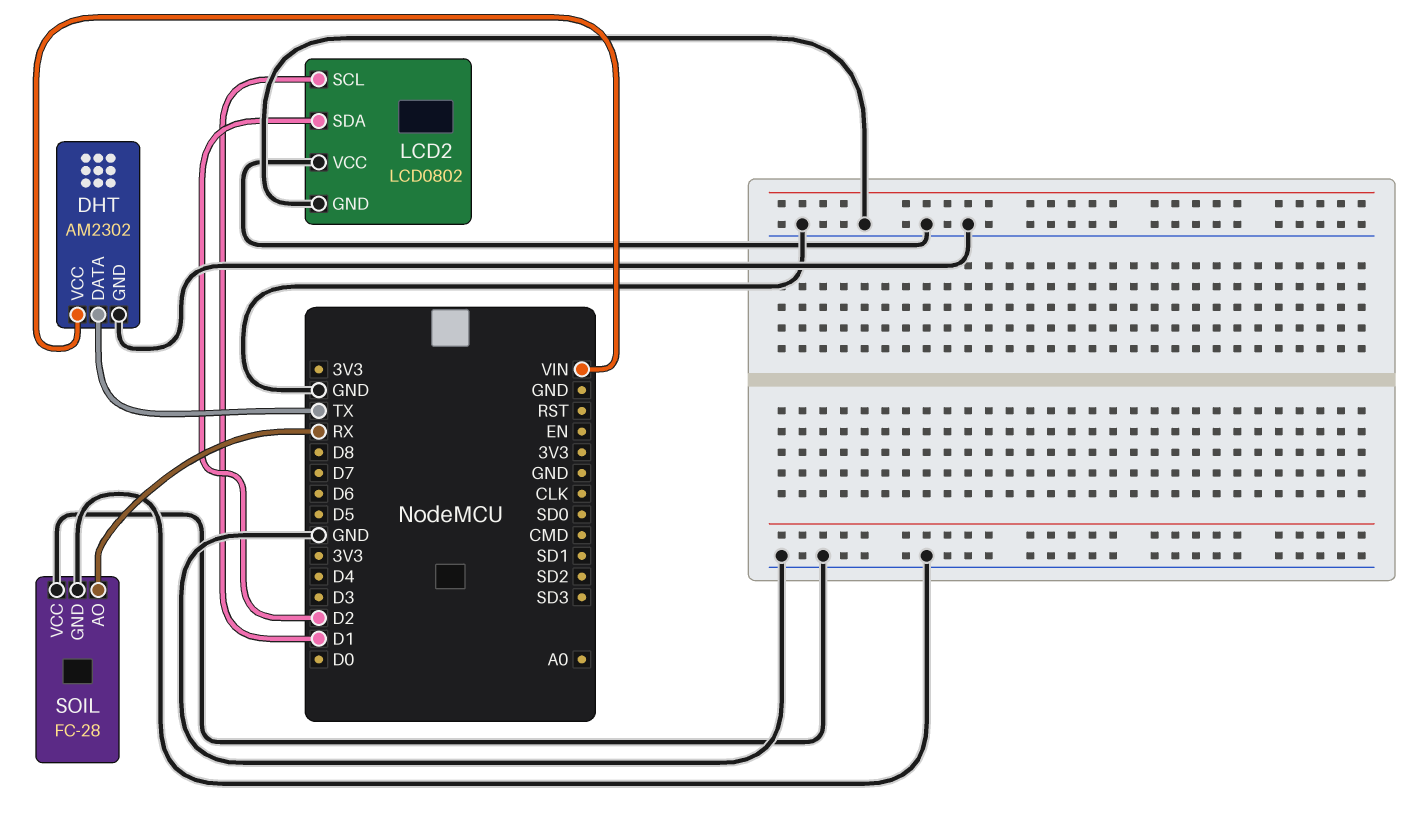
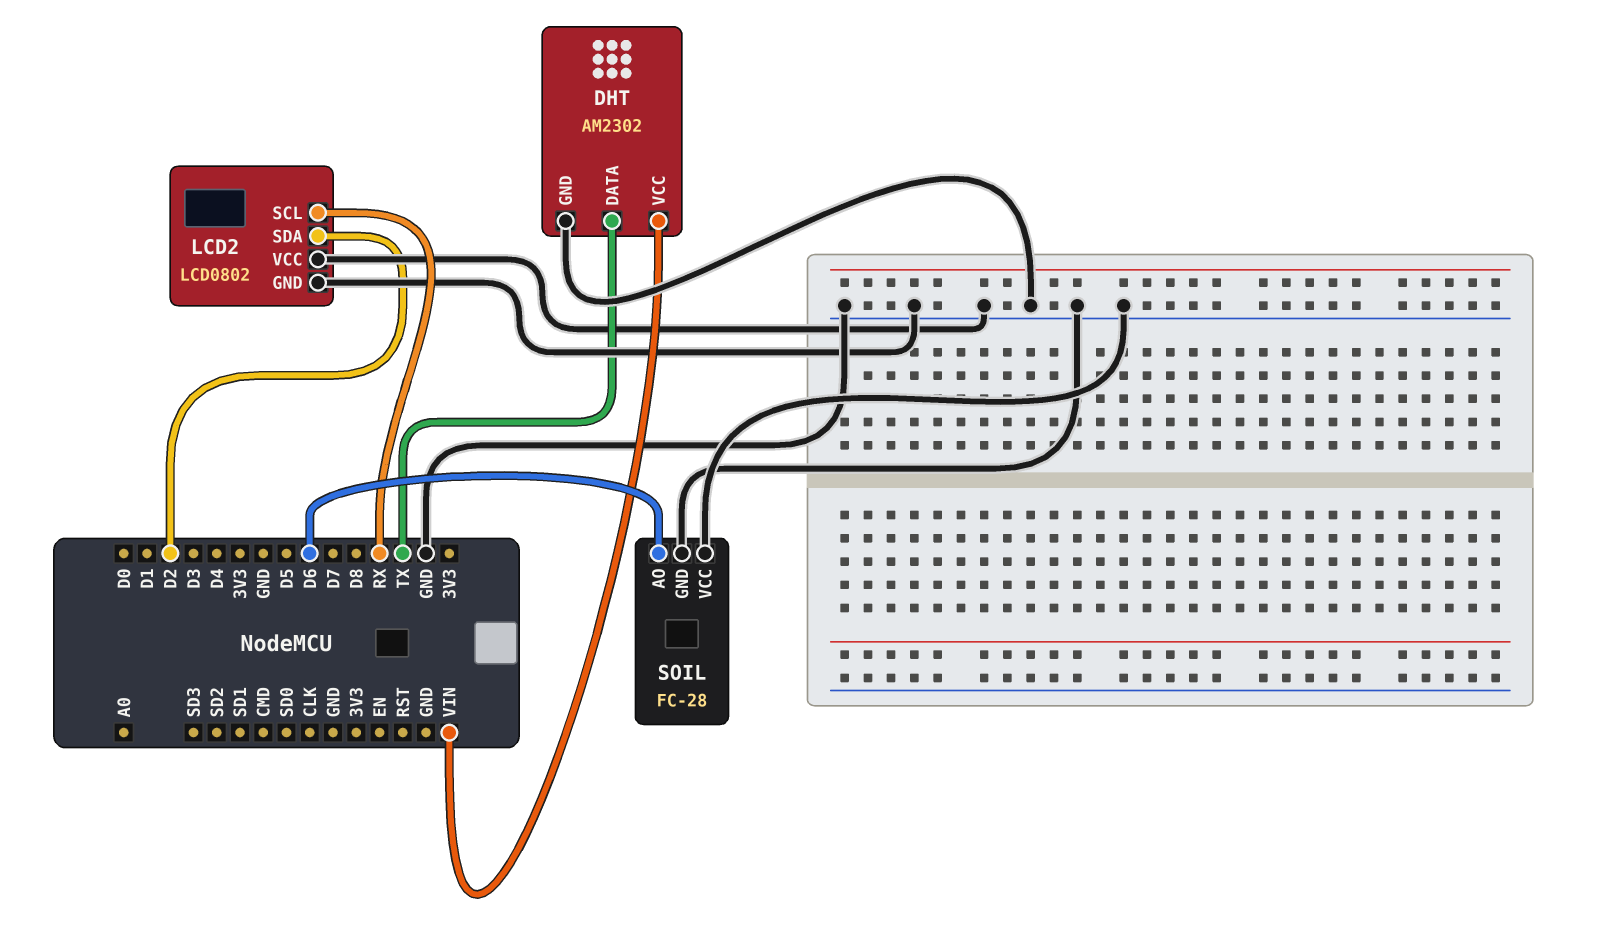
LCD2 pin SCL: D1 -> RX
SOIL pin AO: RX -> D6

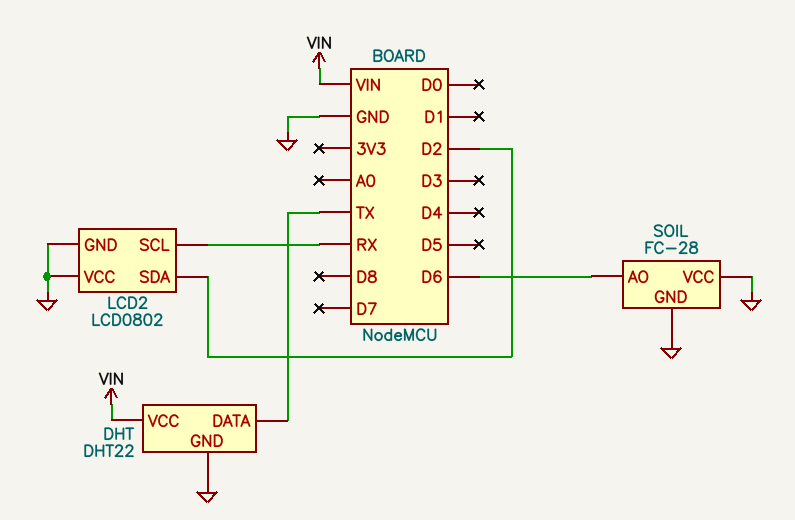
DHT: AM2302 -> DHT22

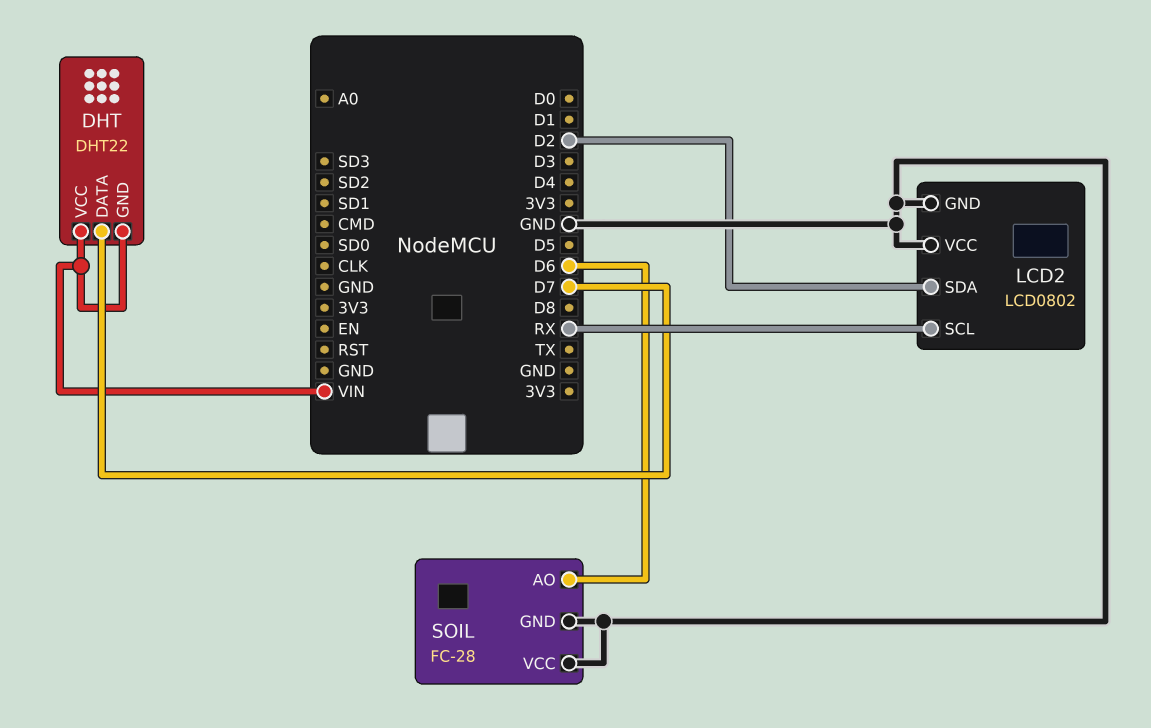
DHT pin DATA: TX -> D7
DHT pin GND: GND -> VIN

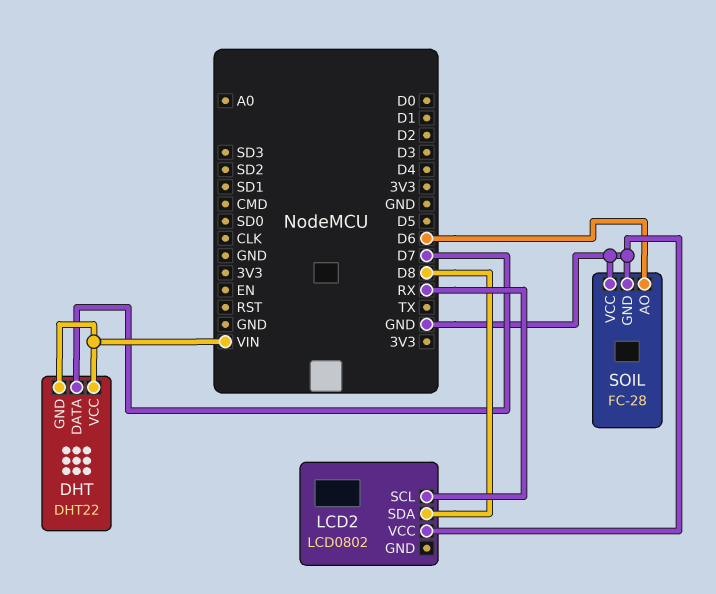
LCD2 pin GND: GND -> none
LCD2 pin SDA: D2 -> D8

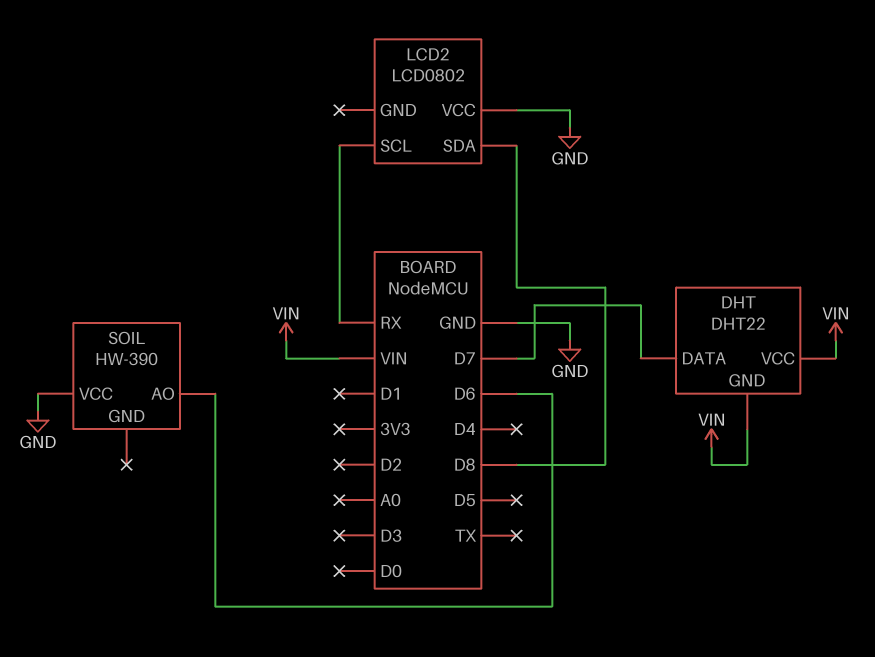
SOIL: FC-28 -> HW-390
SOIL pin GND: GND -> none

